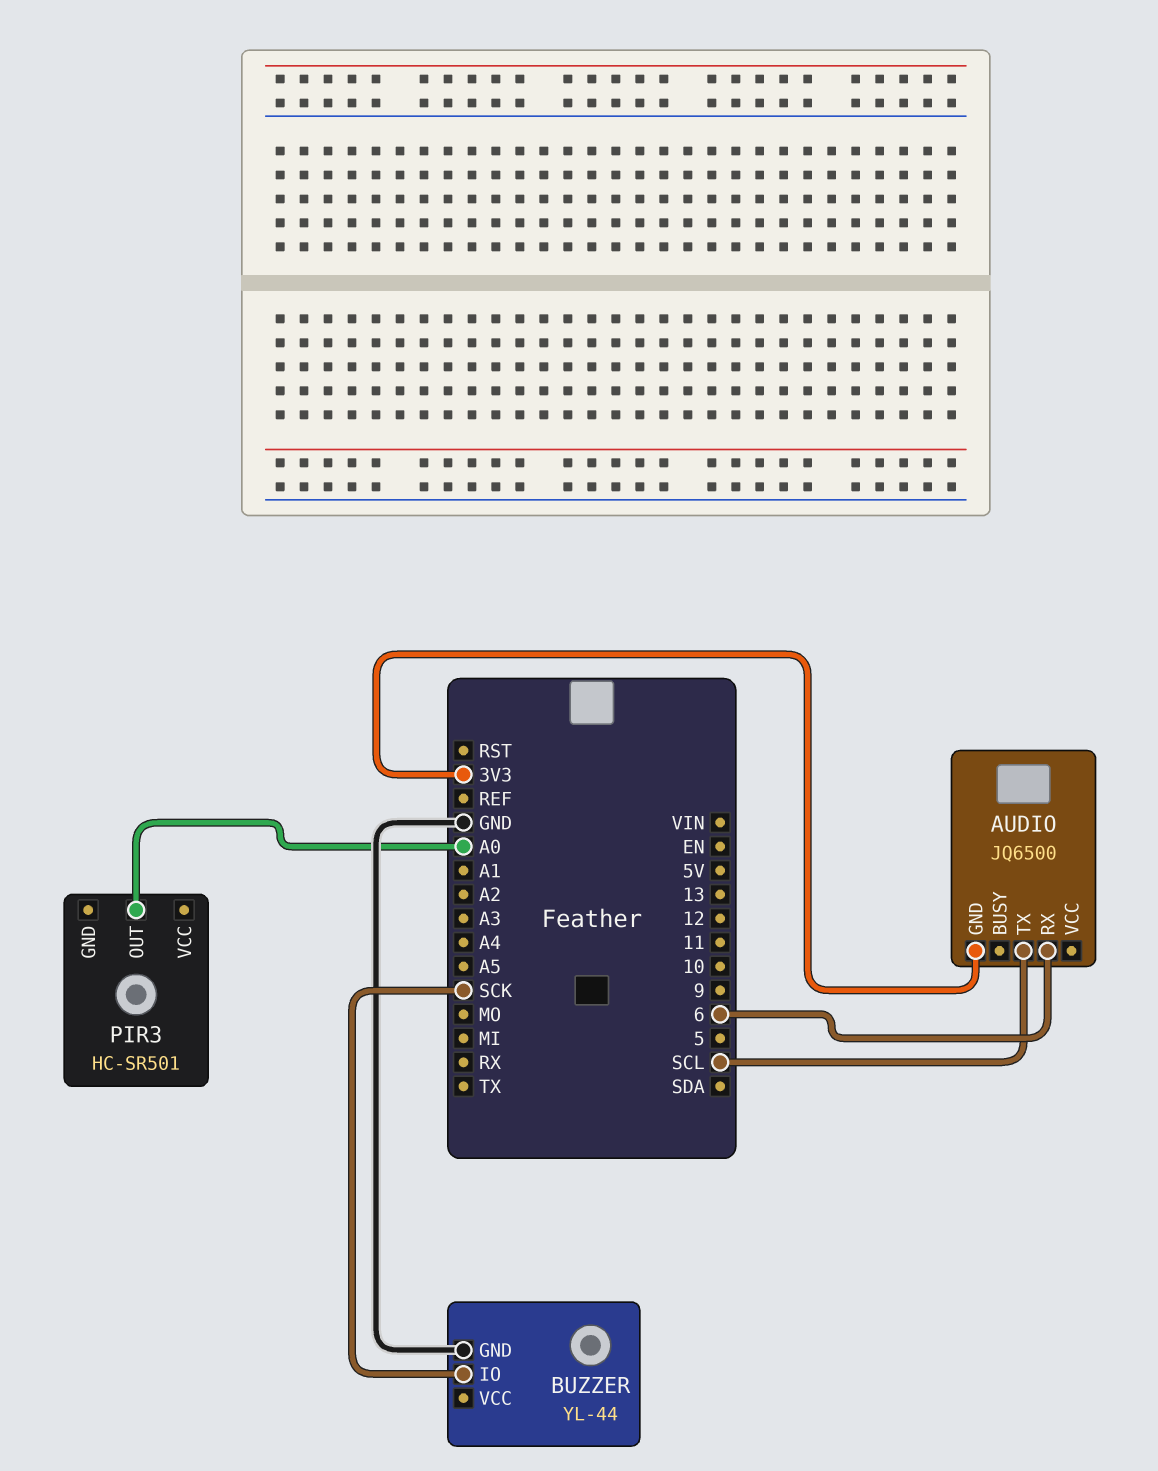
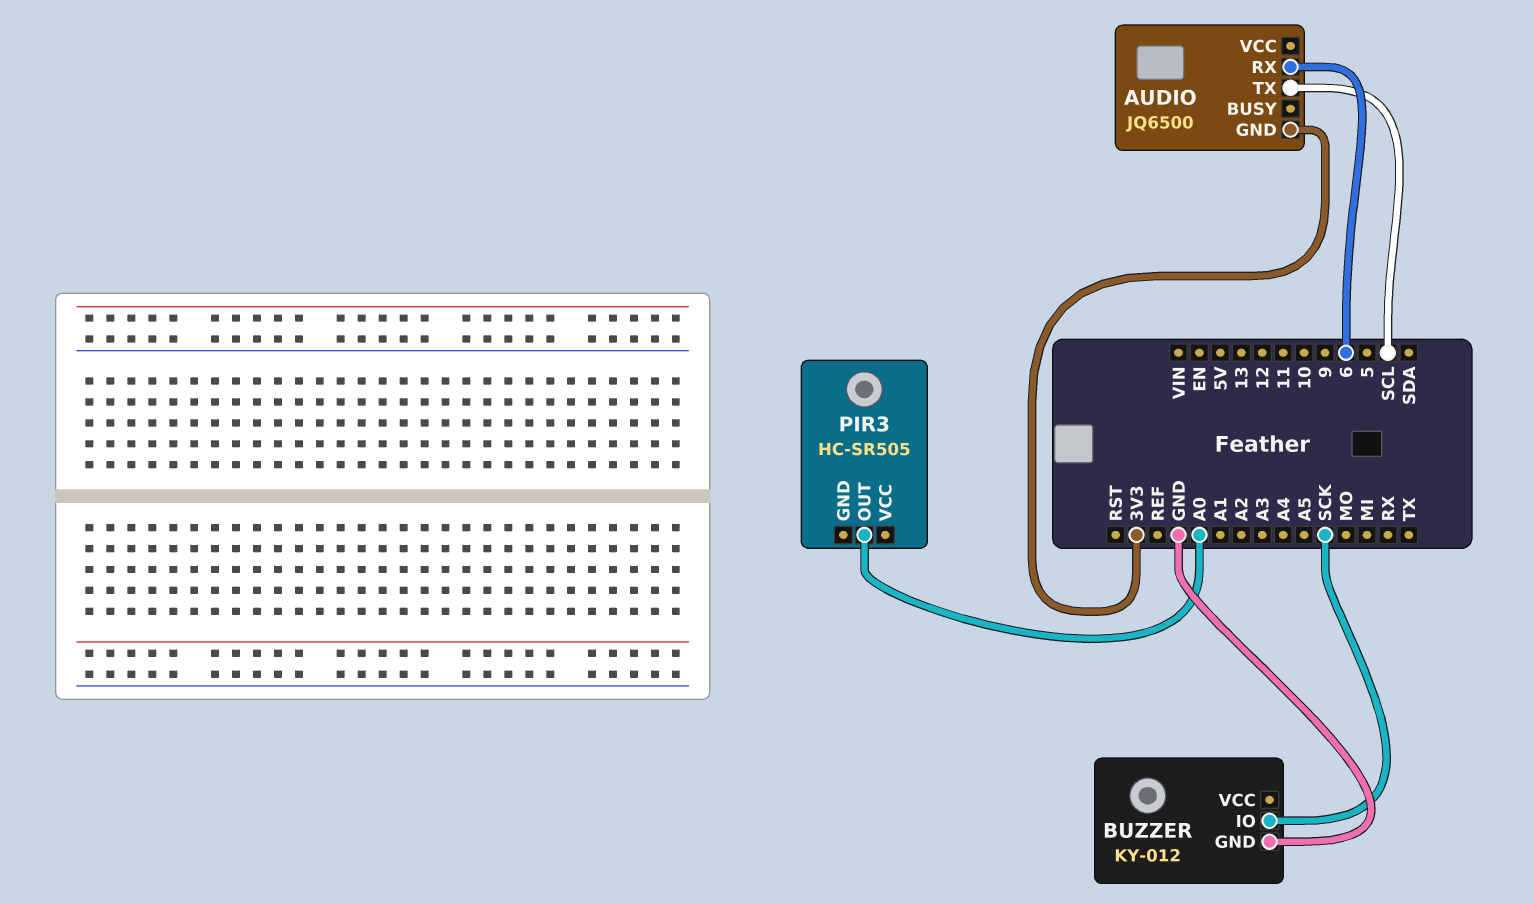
BUZZER: YL-44 -> KY-012
PIR3: HC-SR501 -> HC-SR505

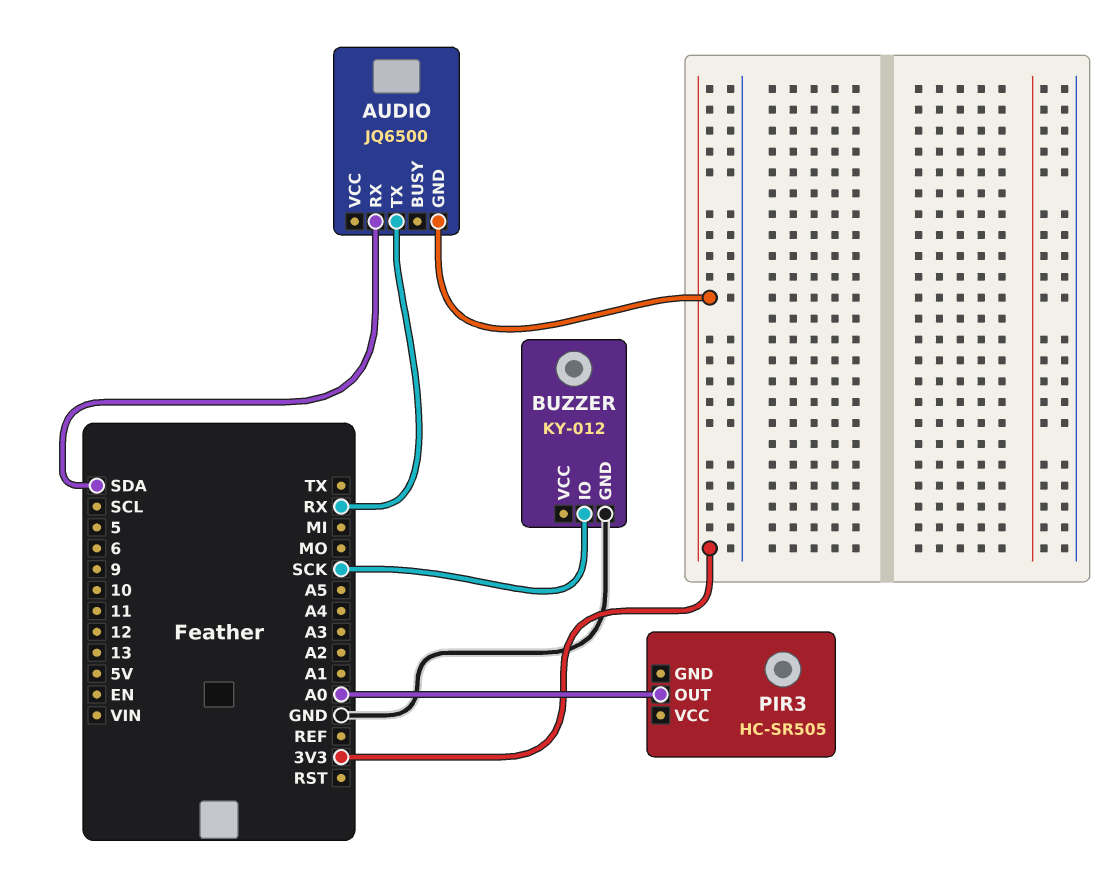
AUDIO pin RX: 6 -> SDA
AUDIO pin TX: SCL -> RX

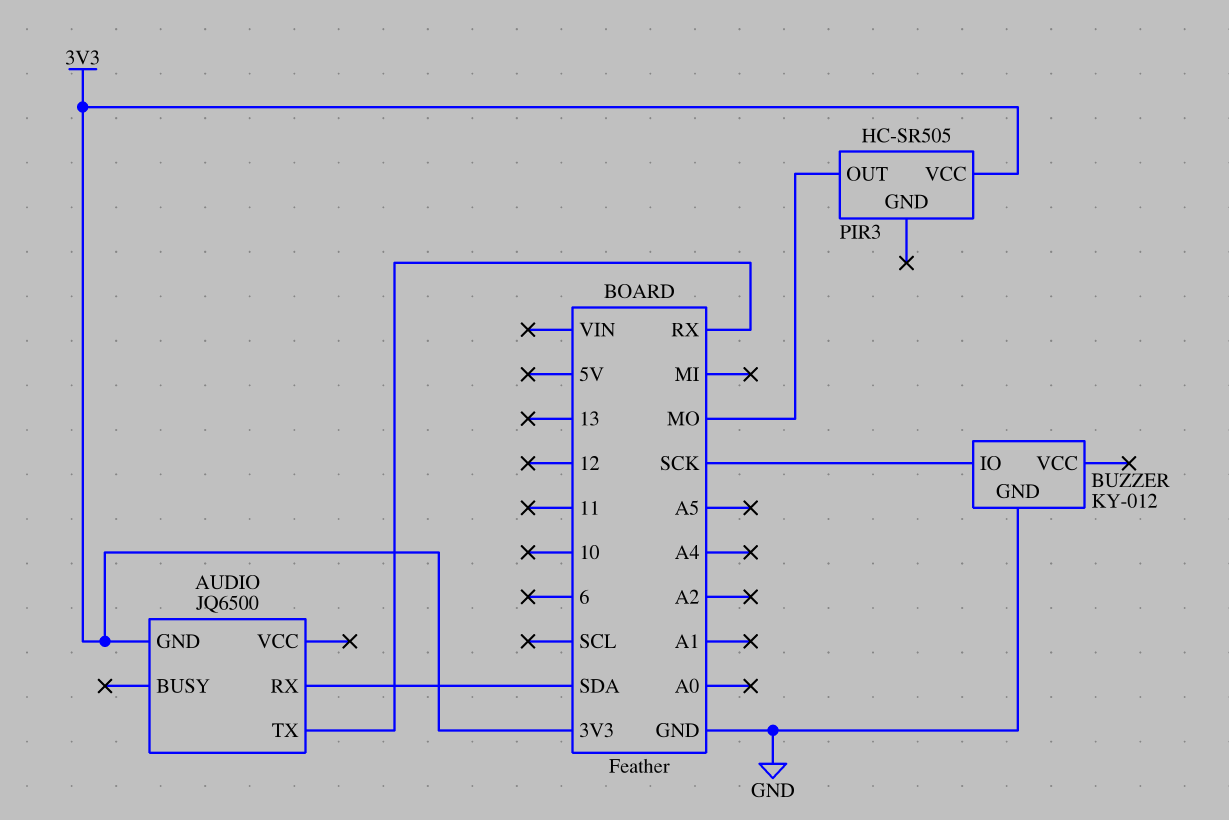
PIR3 pin OUT: A0 -> MO
PIR3 pin VCC: none -> 3V3

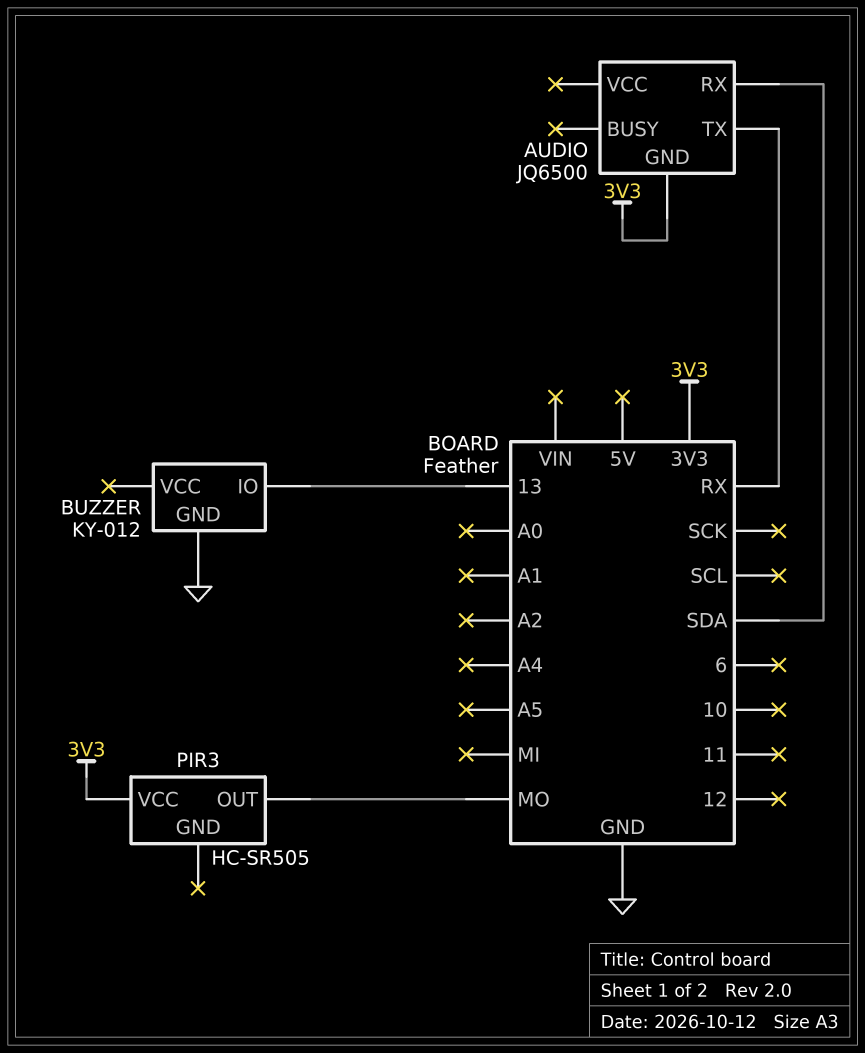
BUZZER pin IO: SCK -> 13

